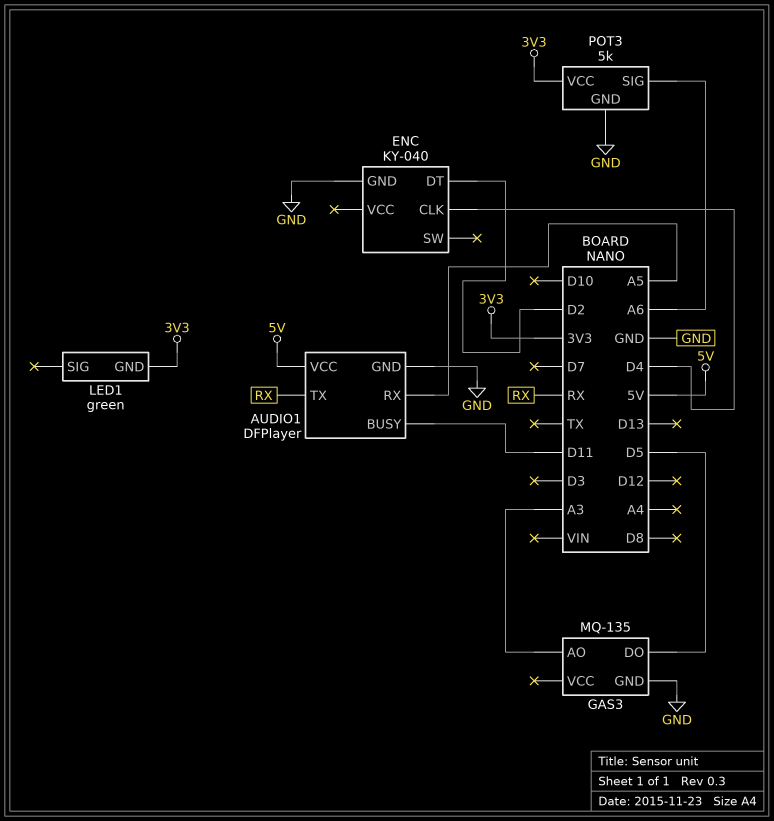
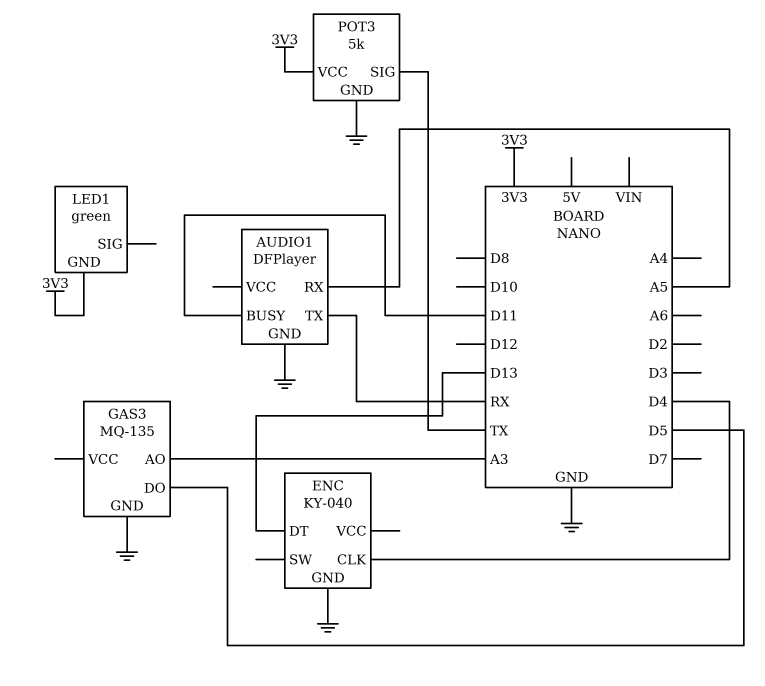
AUDIO1 pin VCC: 5V -> none
ENC pin DT: D2 -> D13
POT3 pin SIG: A6 -> TX

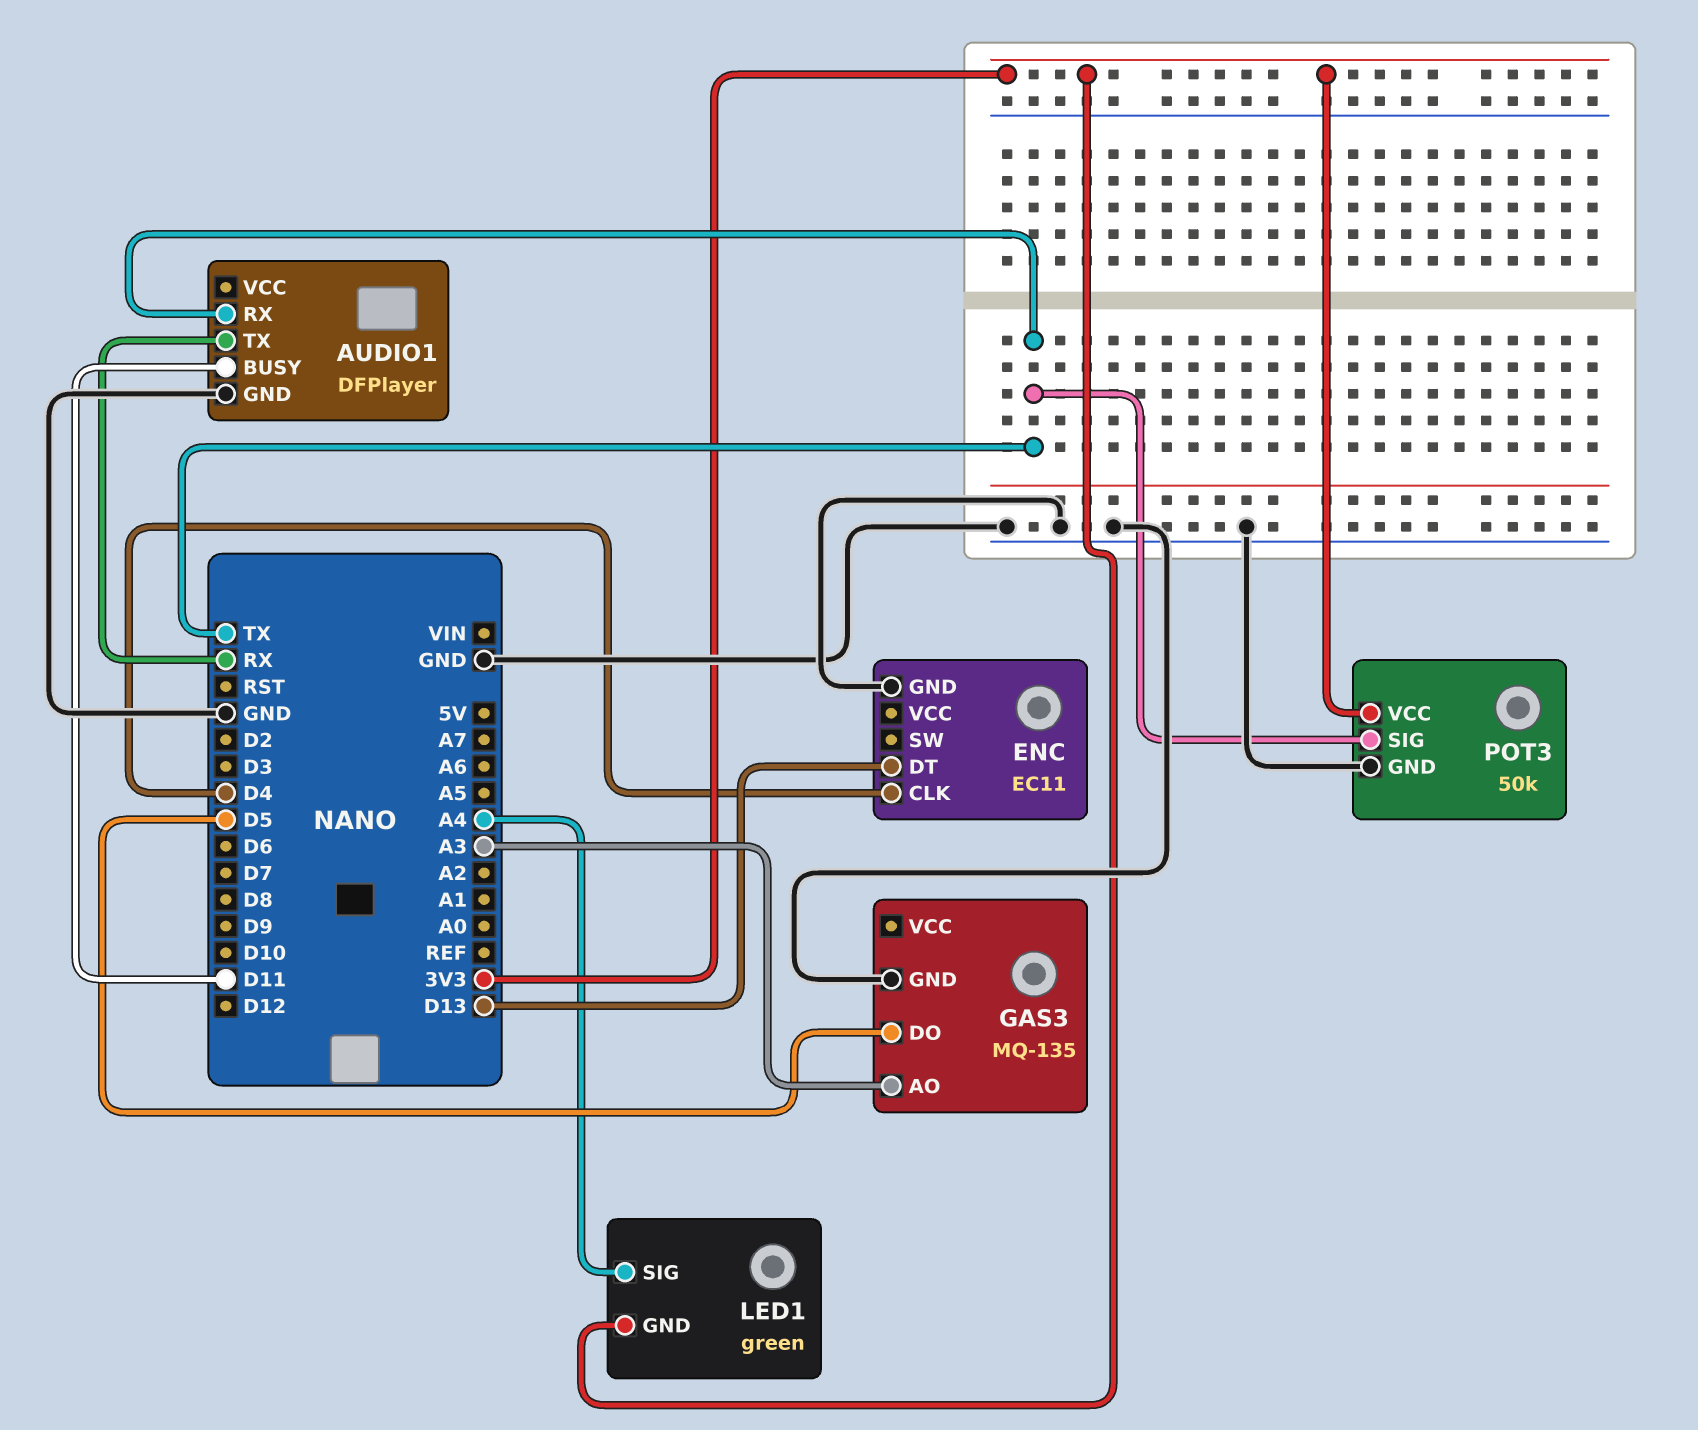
AUDIO1 pin RX: A5 -> TX
ENC: KY-040 -> EC11
LED1 pin SIG: none -> A4
POT3: 5k -> 50k

